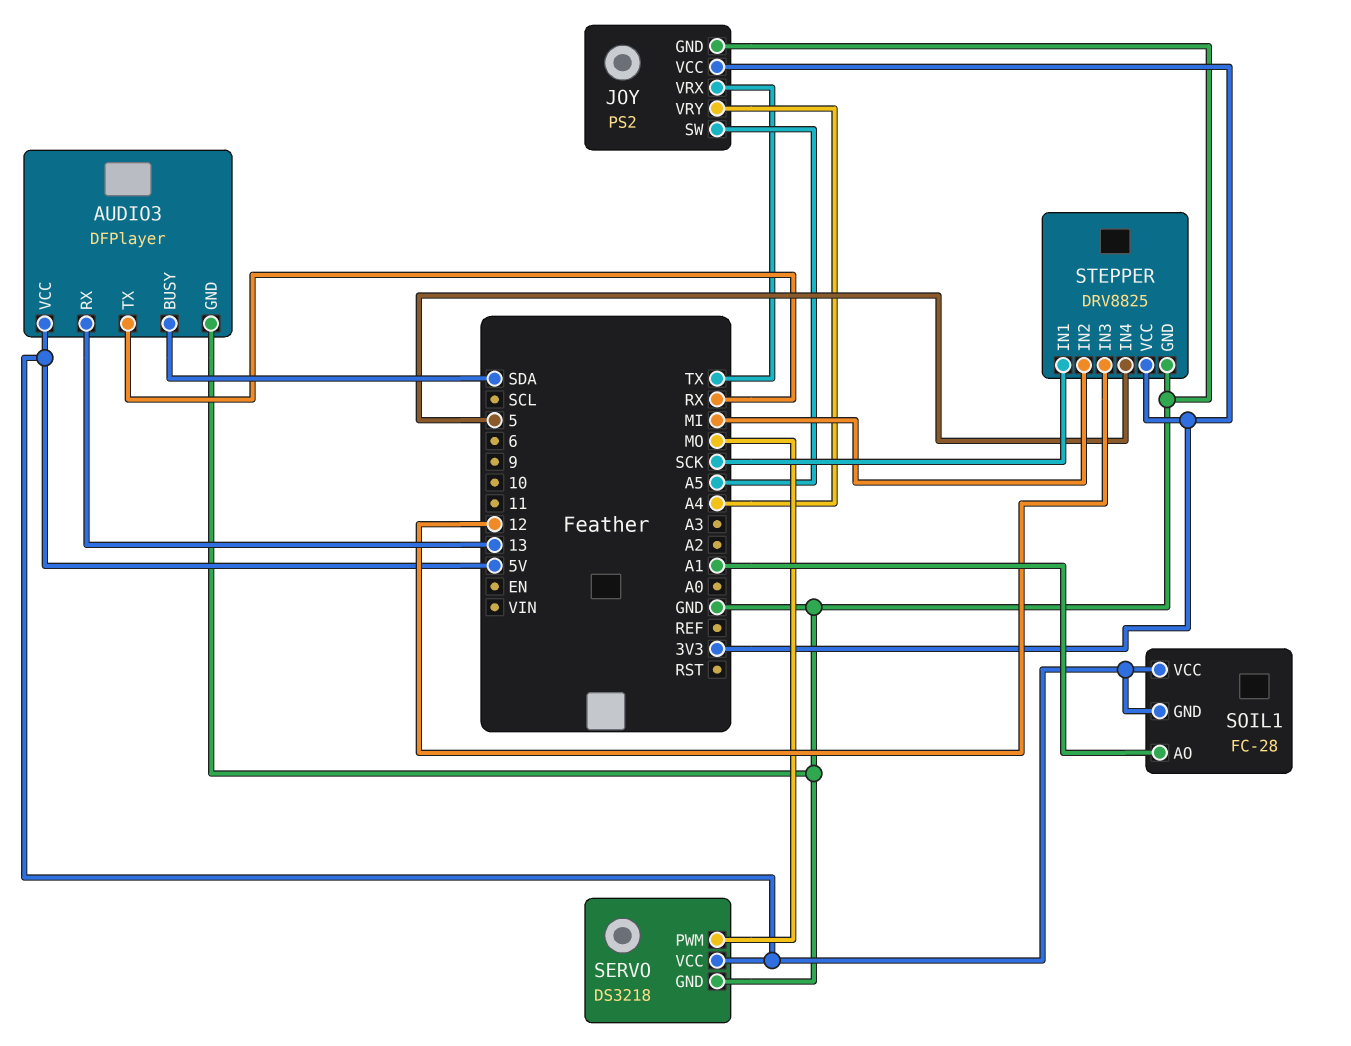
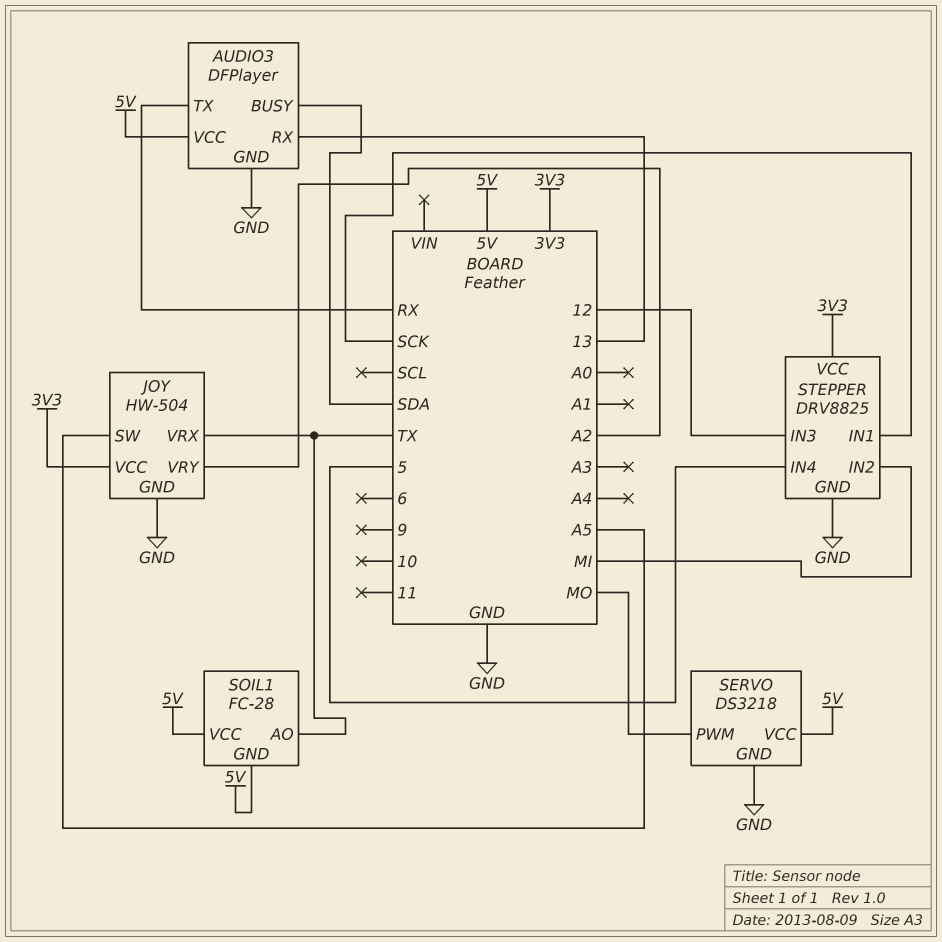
JOY: PS2 -> HW-504
JOY pin VRY: A4 -> A2
SOIL1 pin AO: A1 -> TX

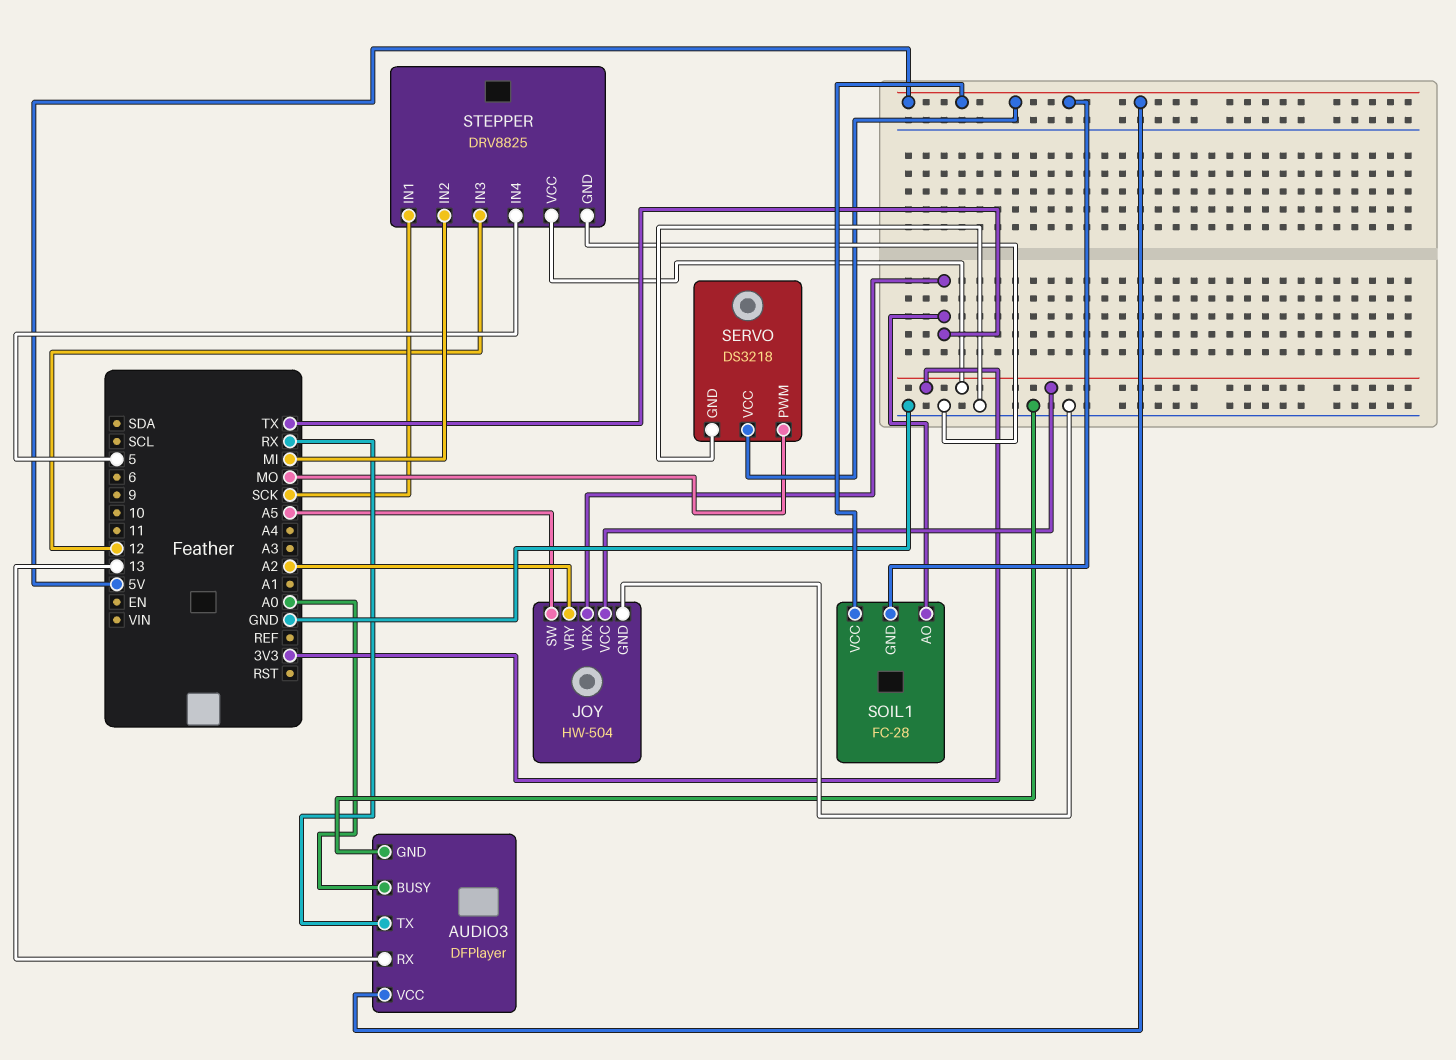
AUDIO3 pin BUSY: SDA -> A0

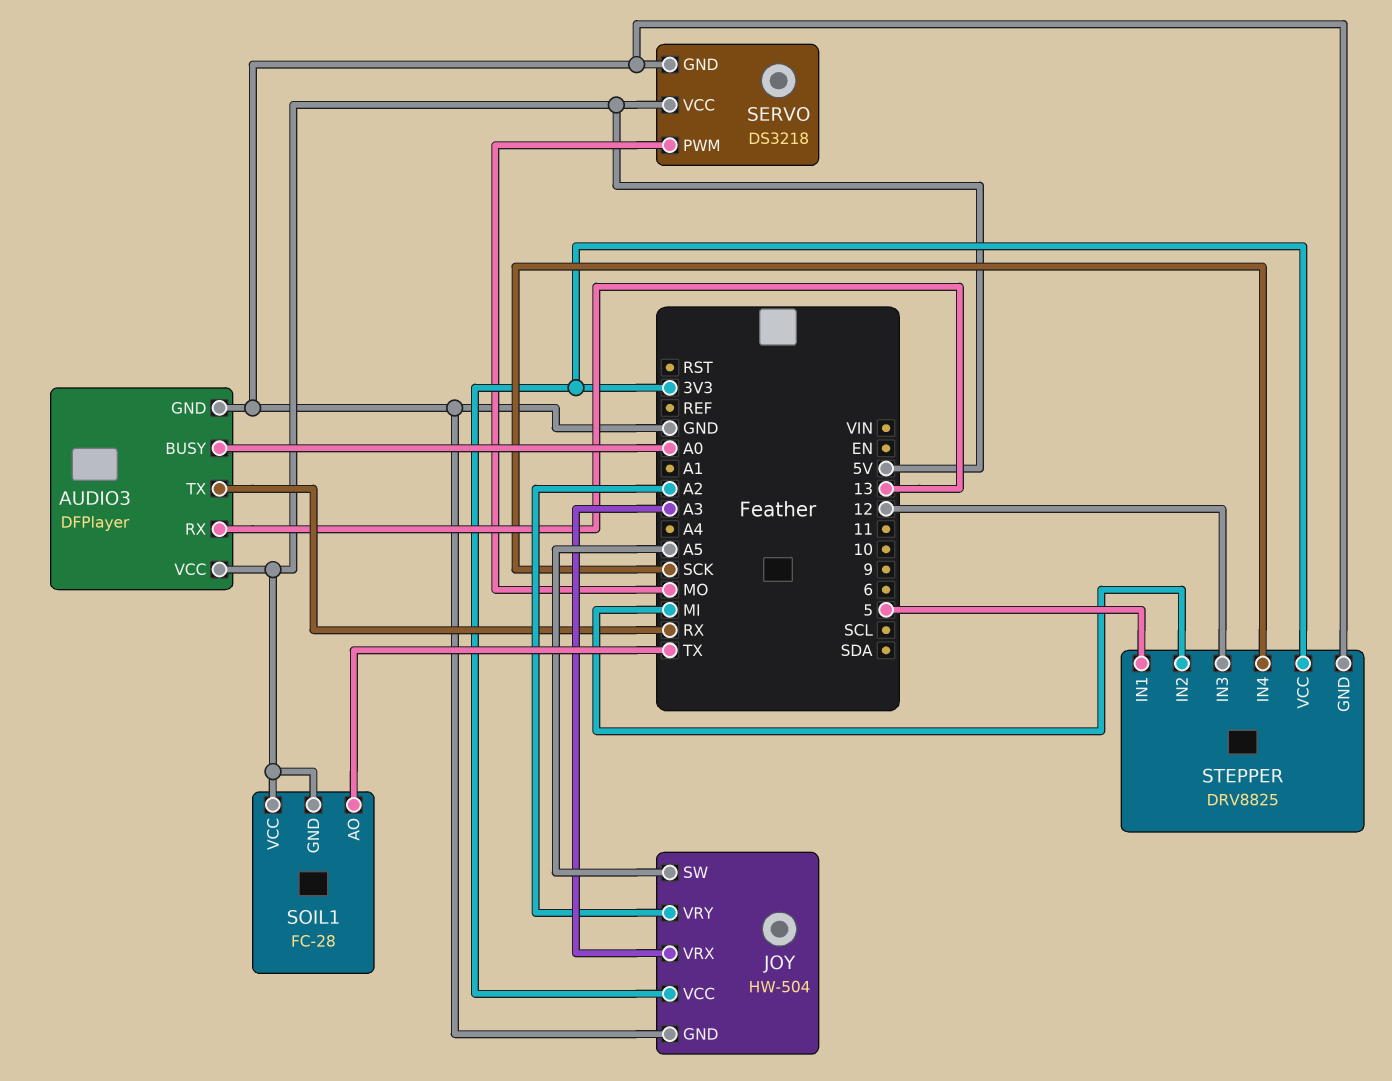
JOY pin VRX: TX -> A3
STEPPER pin IN1: SCK -> 5
STEPPER pin IN4: 5 -> SCK

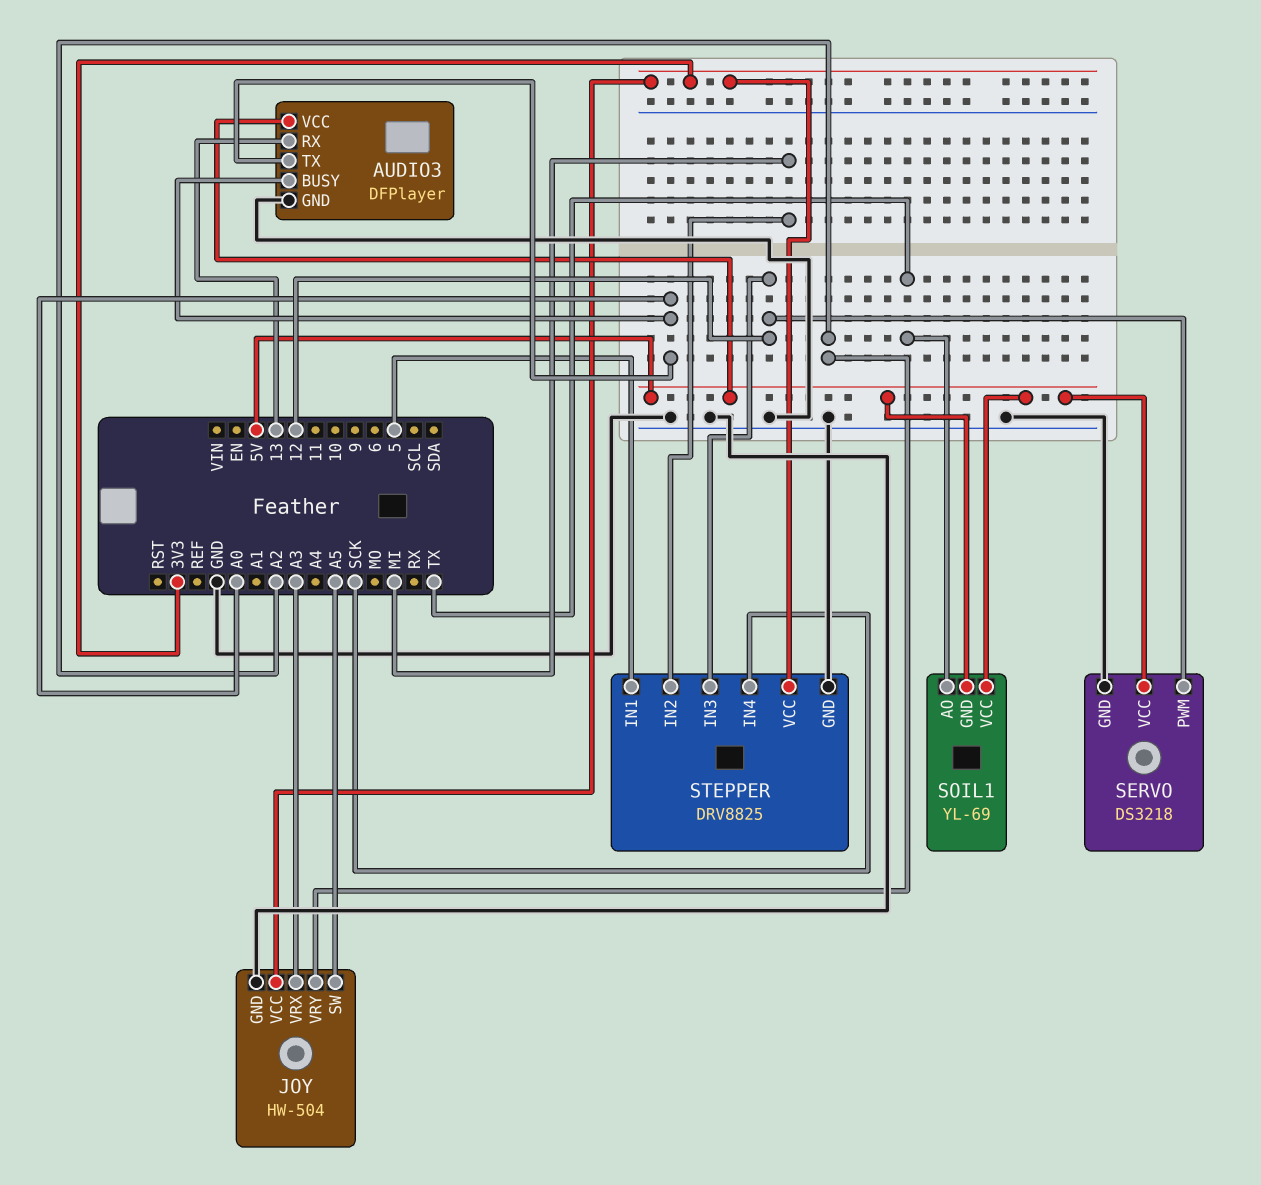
AUDIO3 pin TX: RX -> A0
SERVO pin PWM: MO -> 12
SOIL1: FC-28 -> YL-69

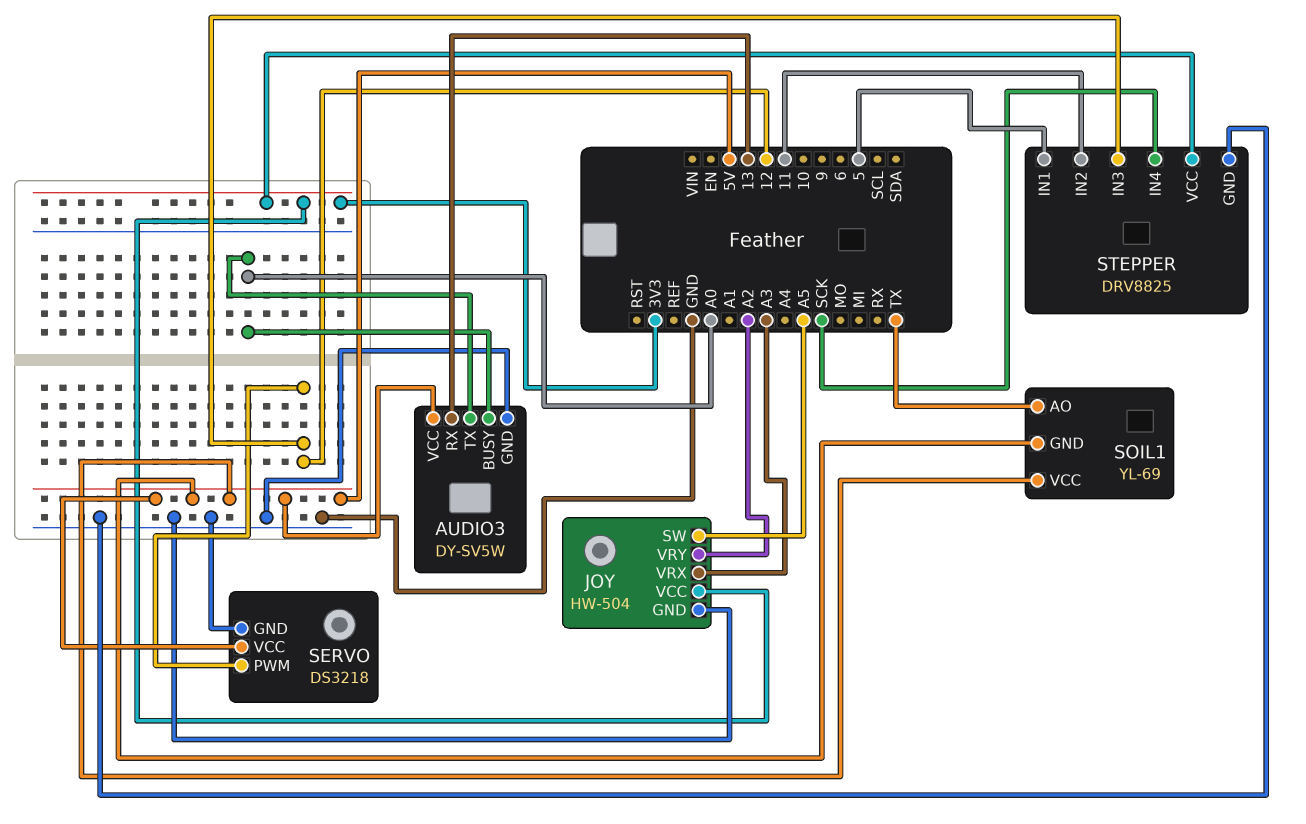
AUDIO3: DFPlayer -> DY-SV5W
STEPPER pin IN2: MI -> 11

